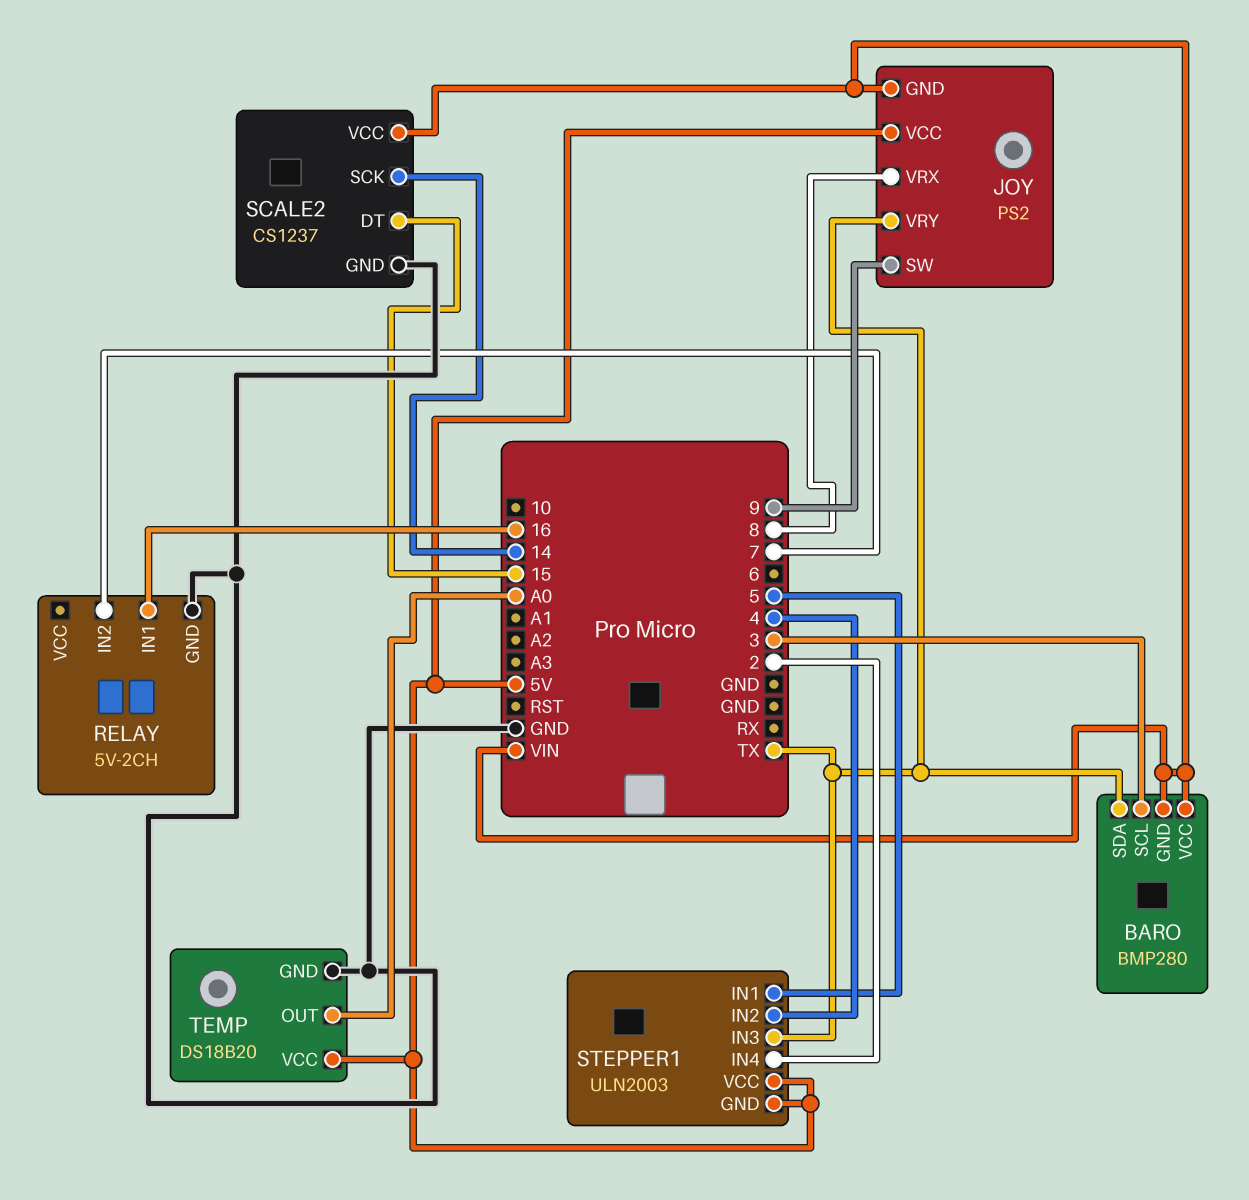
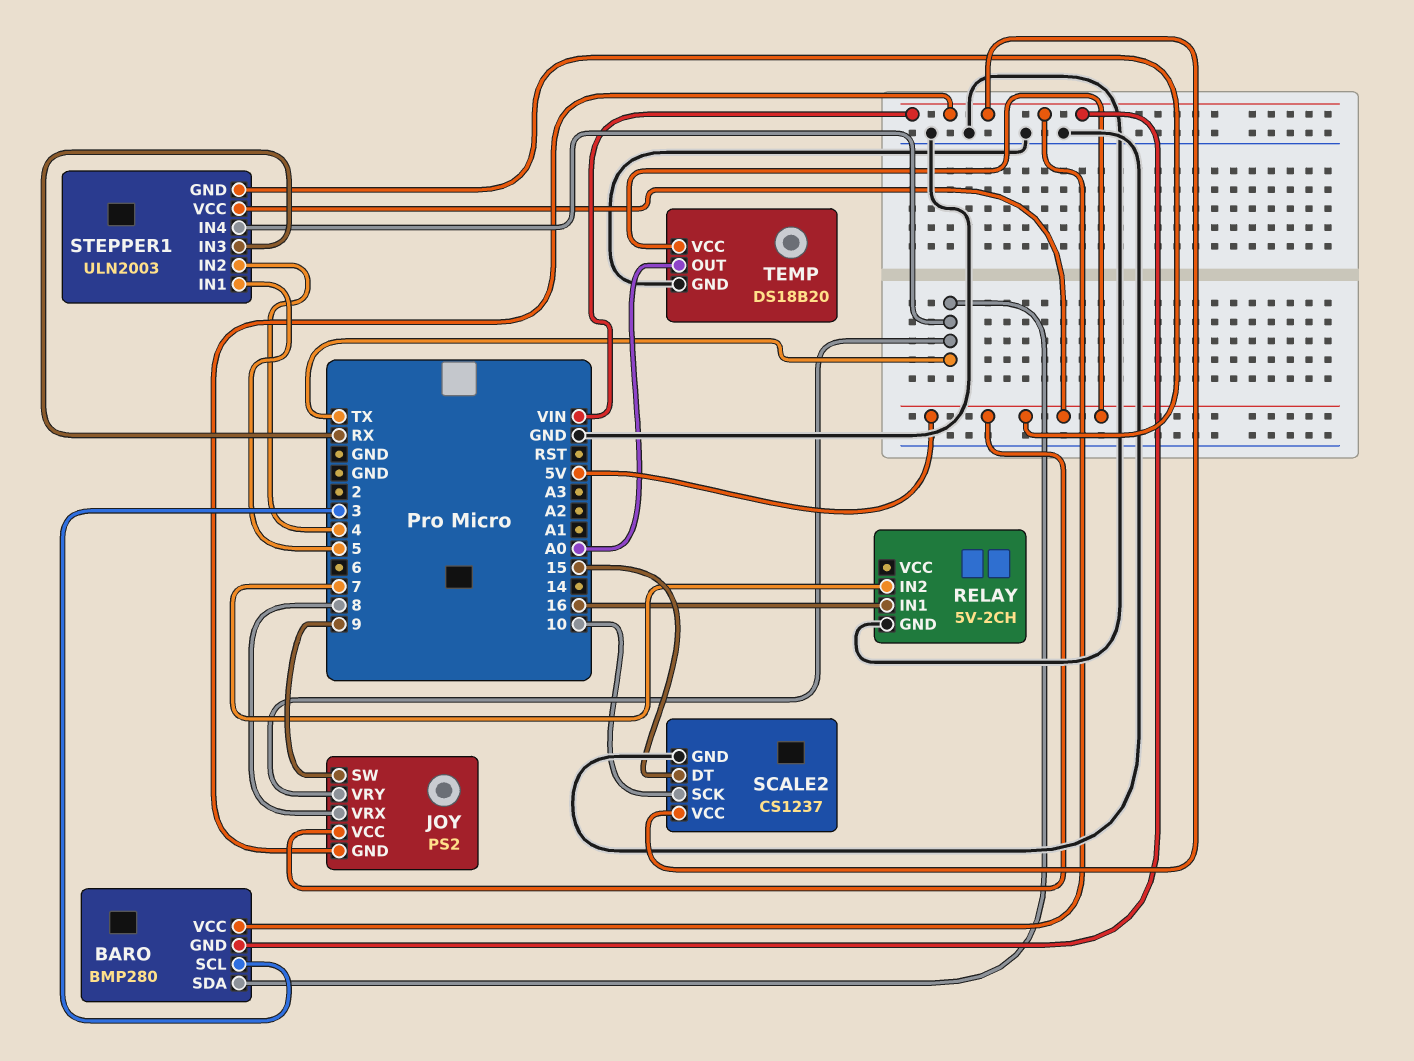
SCALE2 pin SCK: 14 -> 10
STEPPER1 pin IN3: TX -> RX
STEPPER1 pin IN4: 2 -> TX

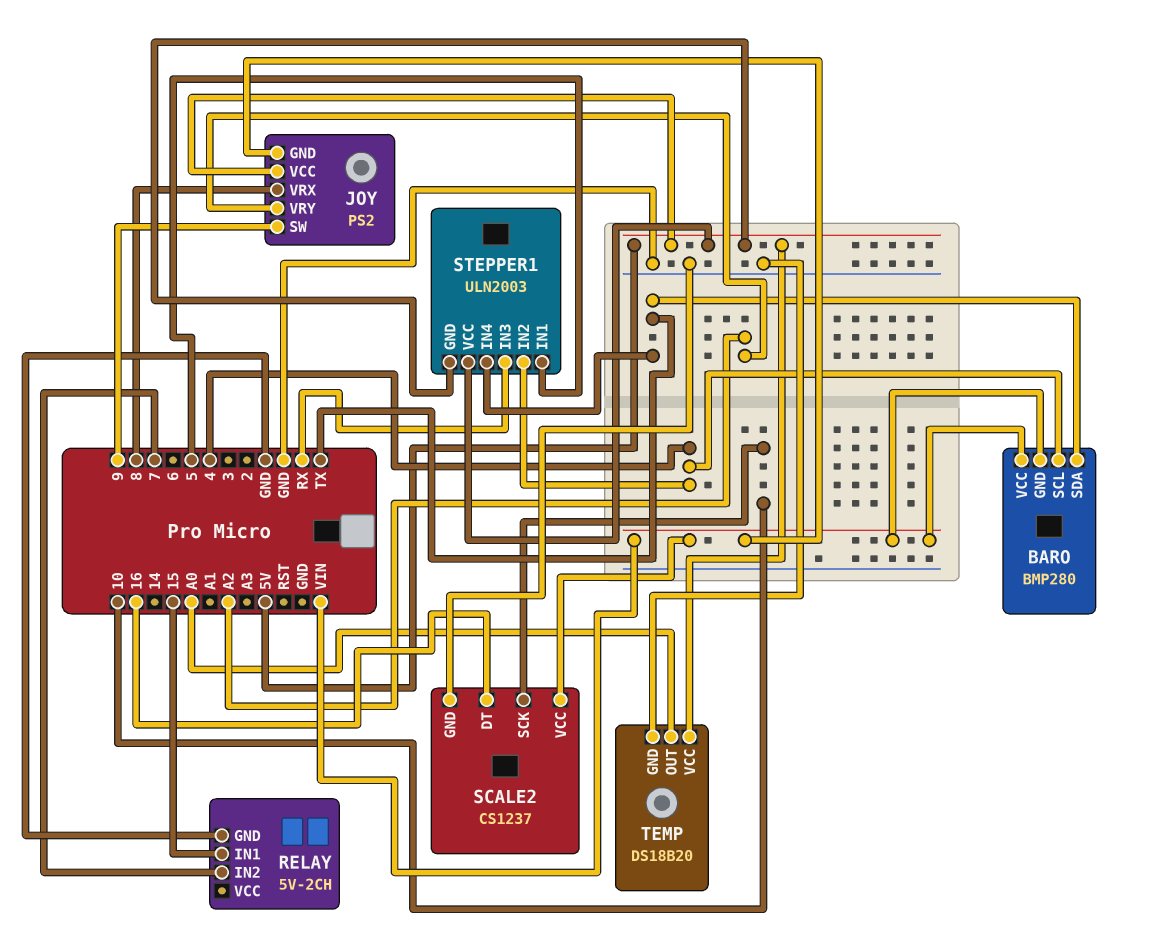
BARO pin SCL: 3 -> 4
JOY pin VRY: TX -> A2
RELAY pin IN1: 16 -> 15
SCALE2 pin DT: 15 -> 16

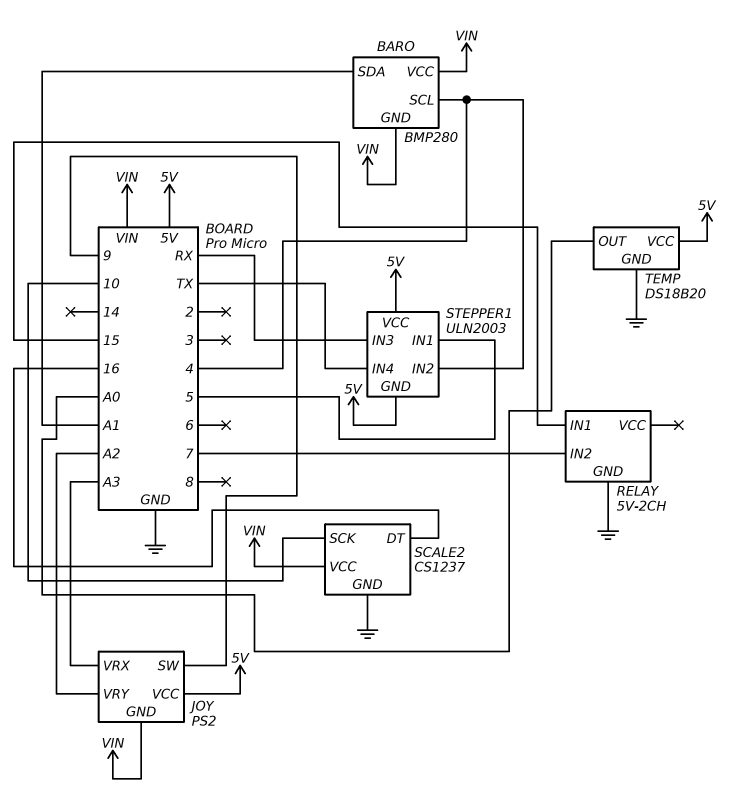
BARO pin SDA: TX -> A1
JOY pin VRX: 8 -> A3

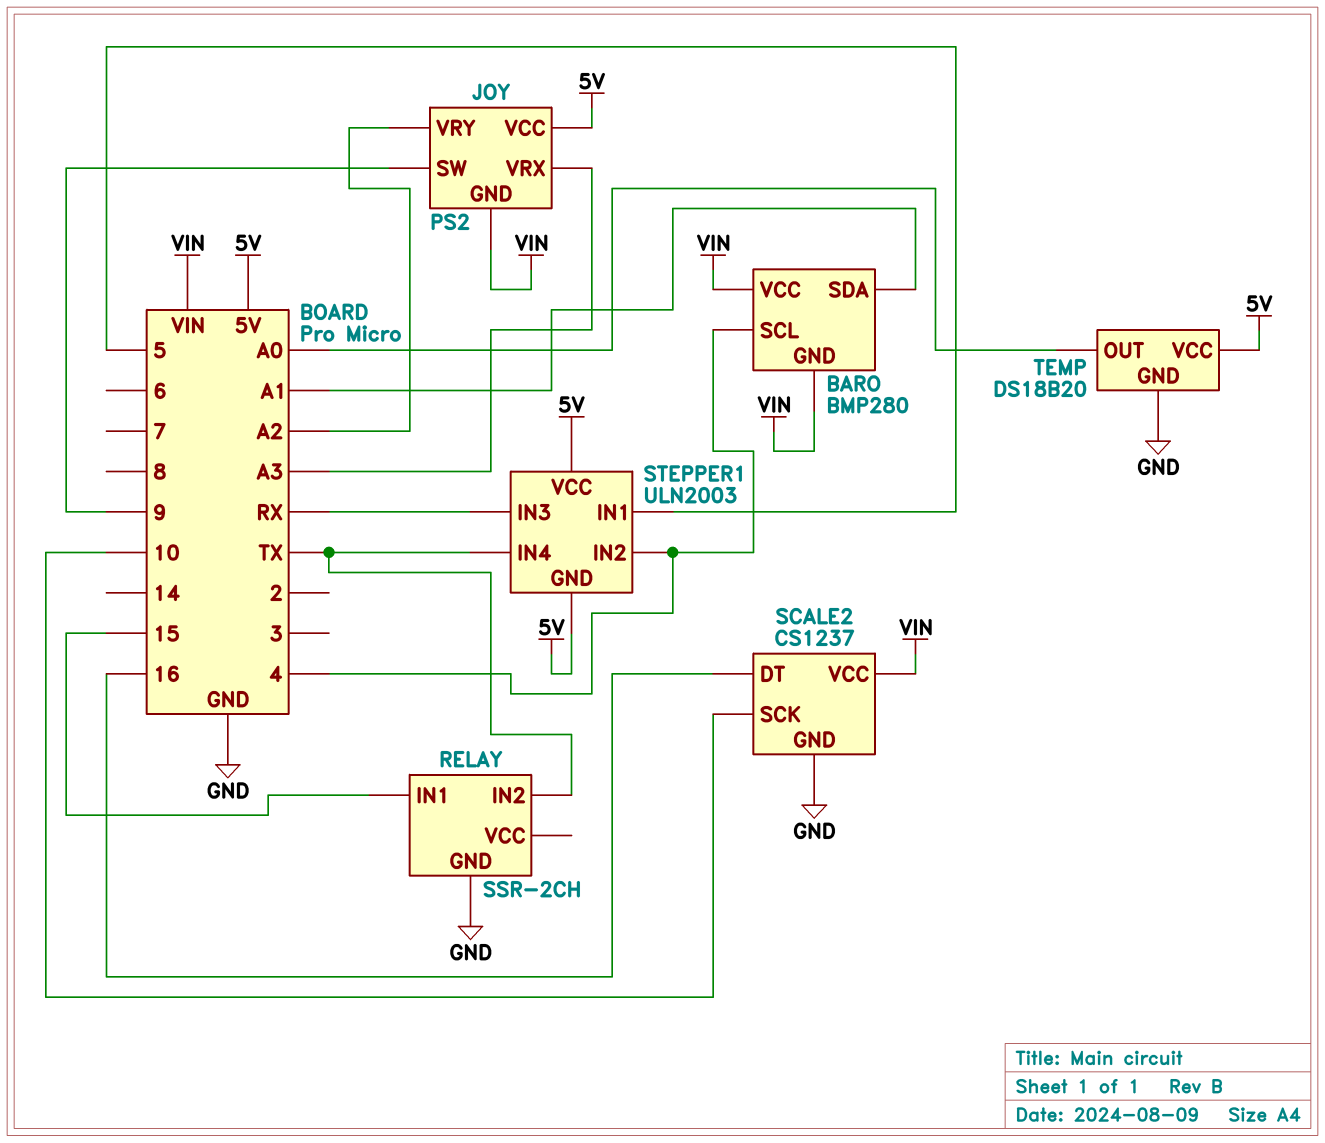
RELAY: 5V-2CH -> SSR-2CH
RELAY pin IN2: 7 -> TX

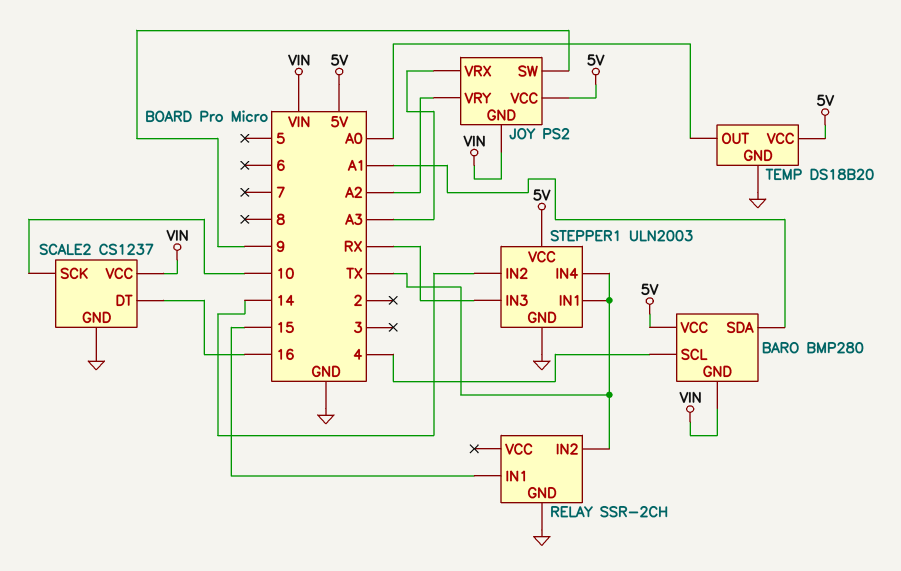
BARO pin VCC: VIN -> 5V
STEPPER1 pin GND: 5V -> GND
STEPPER1 pin IN1: 5 -> TX
STEPPER1 pin IN2: 4 -> 14

